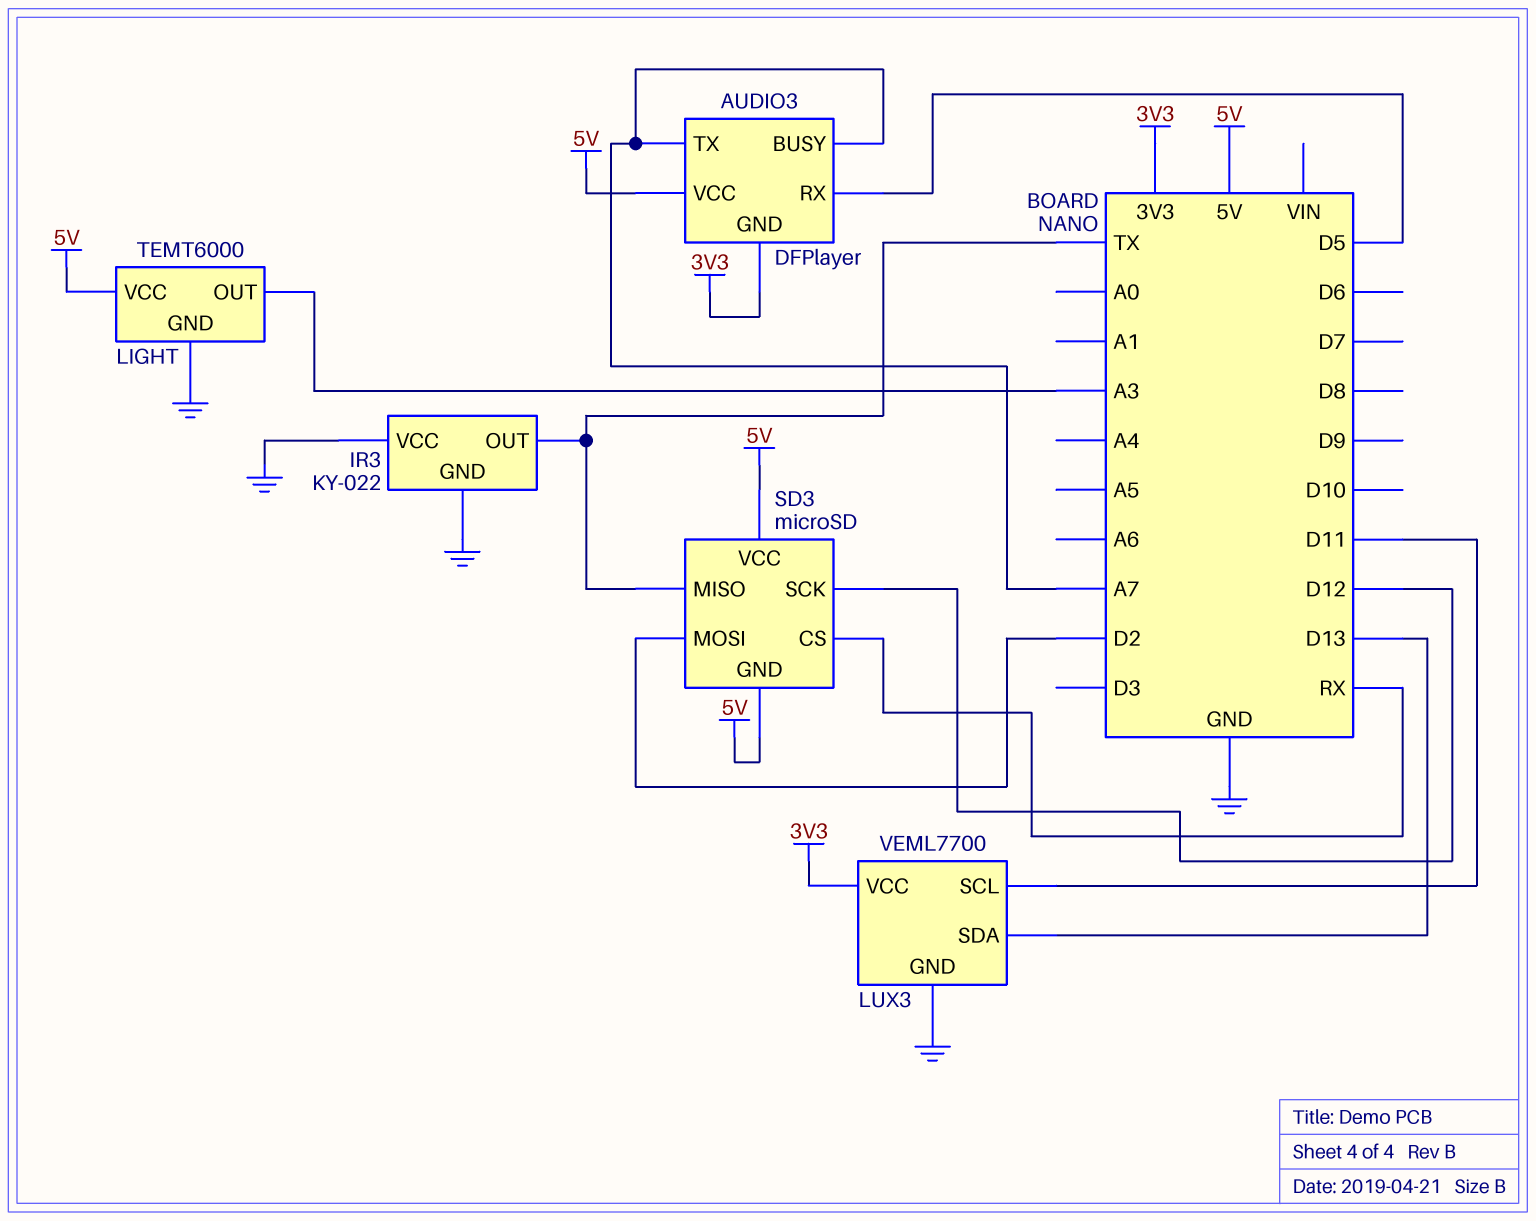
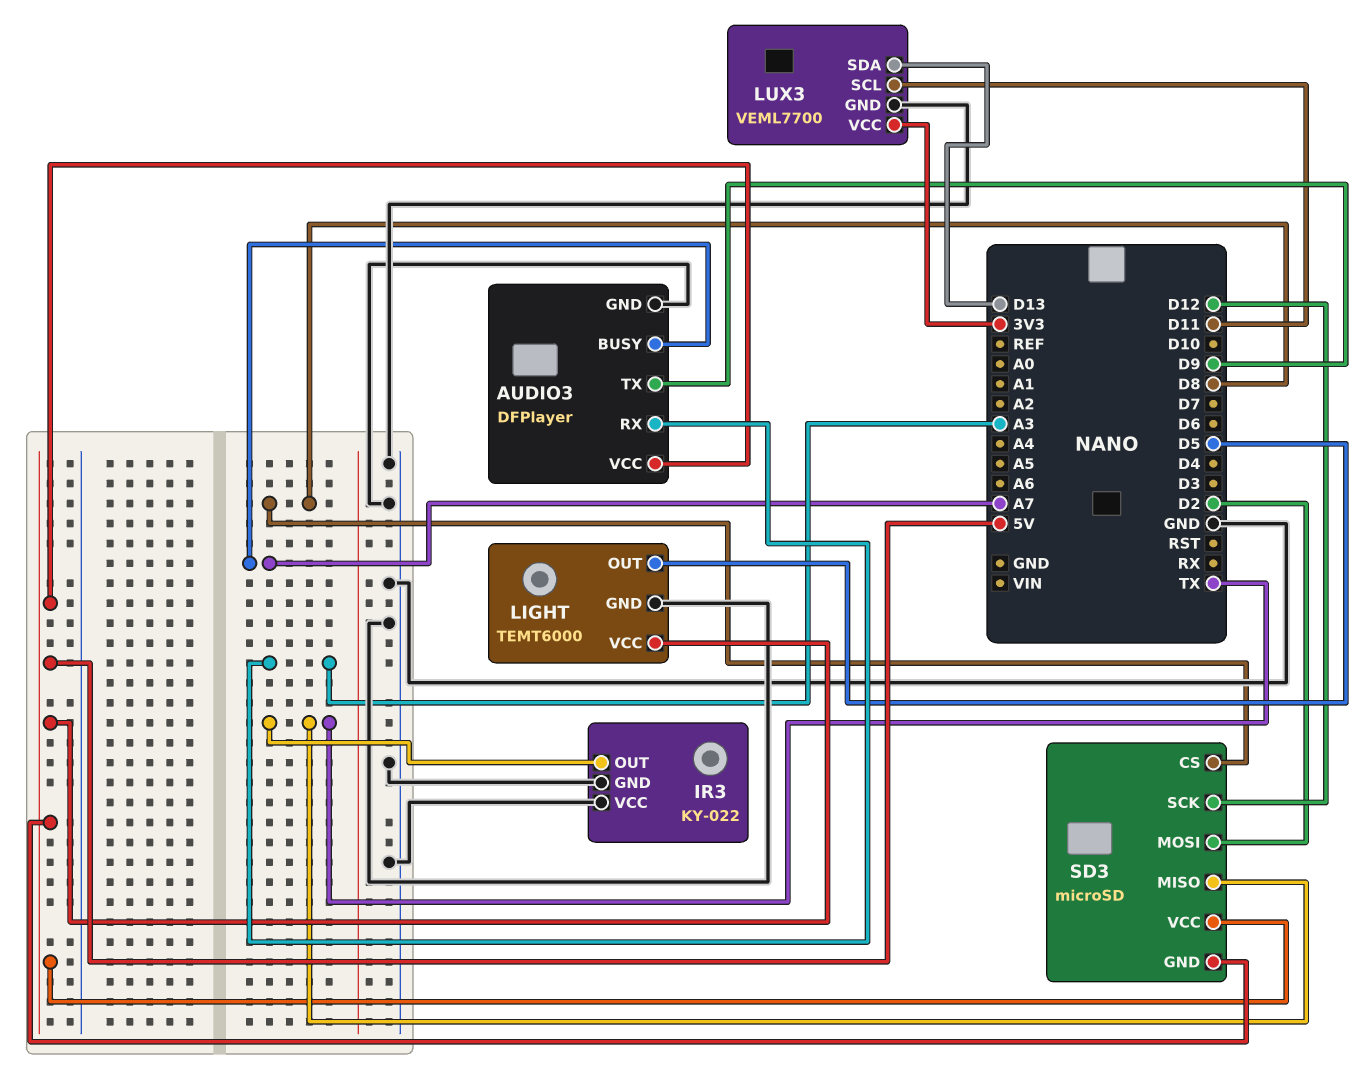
AUDIO3 pin GND: 3V3 -> GND
AUDIO3 pin RX: D5 -> A3
AUDIO3 pin TX: A7 -> D9
LIGHT pin OUT: A3 -> D5
SD3 pin CS: RX -> D8

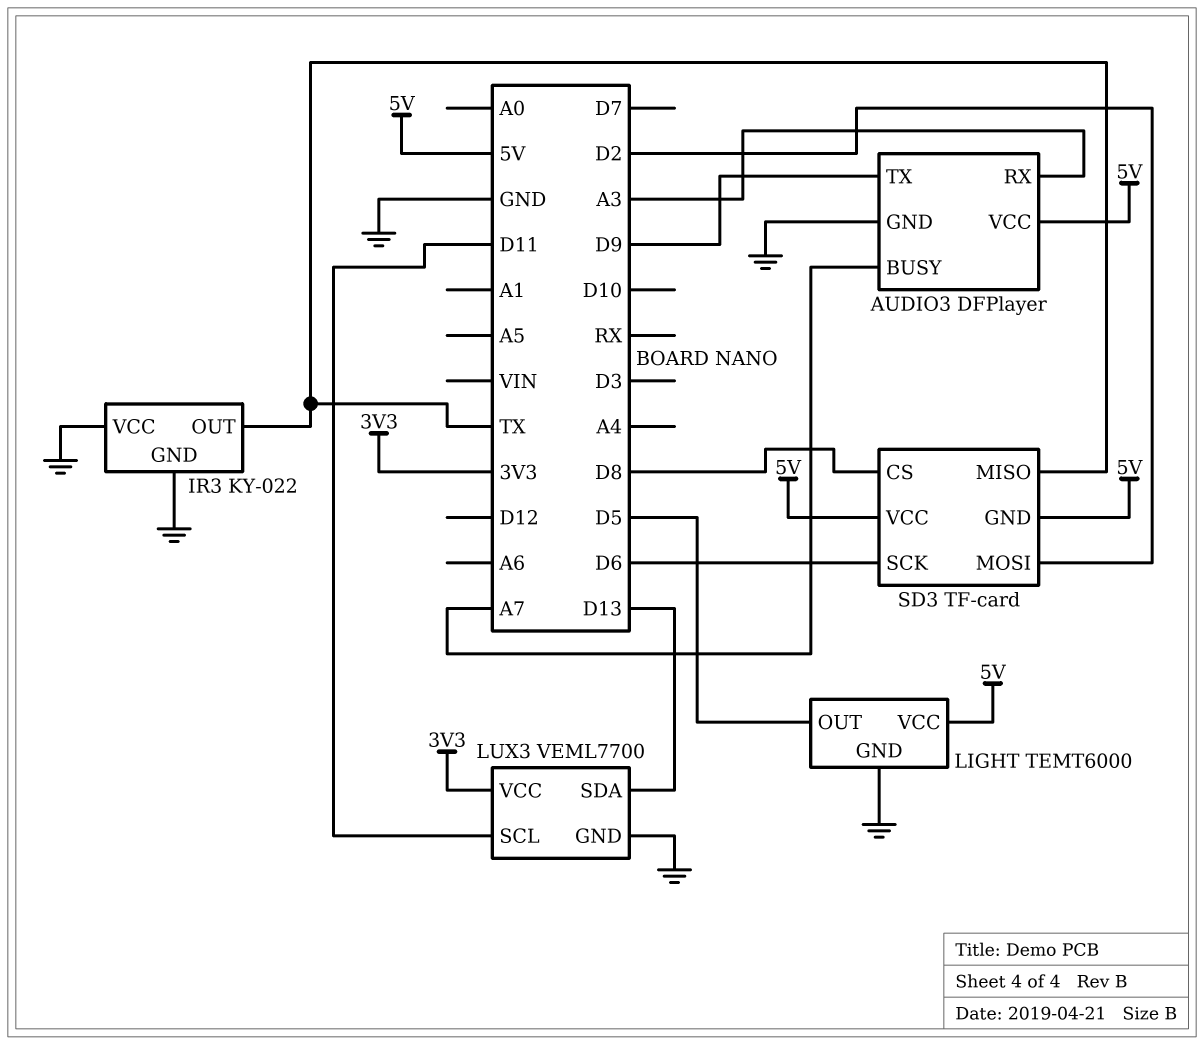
SD3: microSD -> TF-card
SD3 pin SCK: D12 -> D6

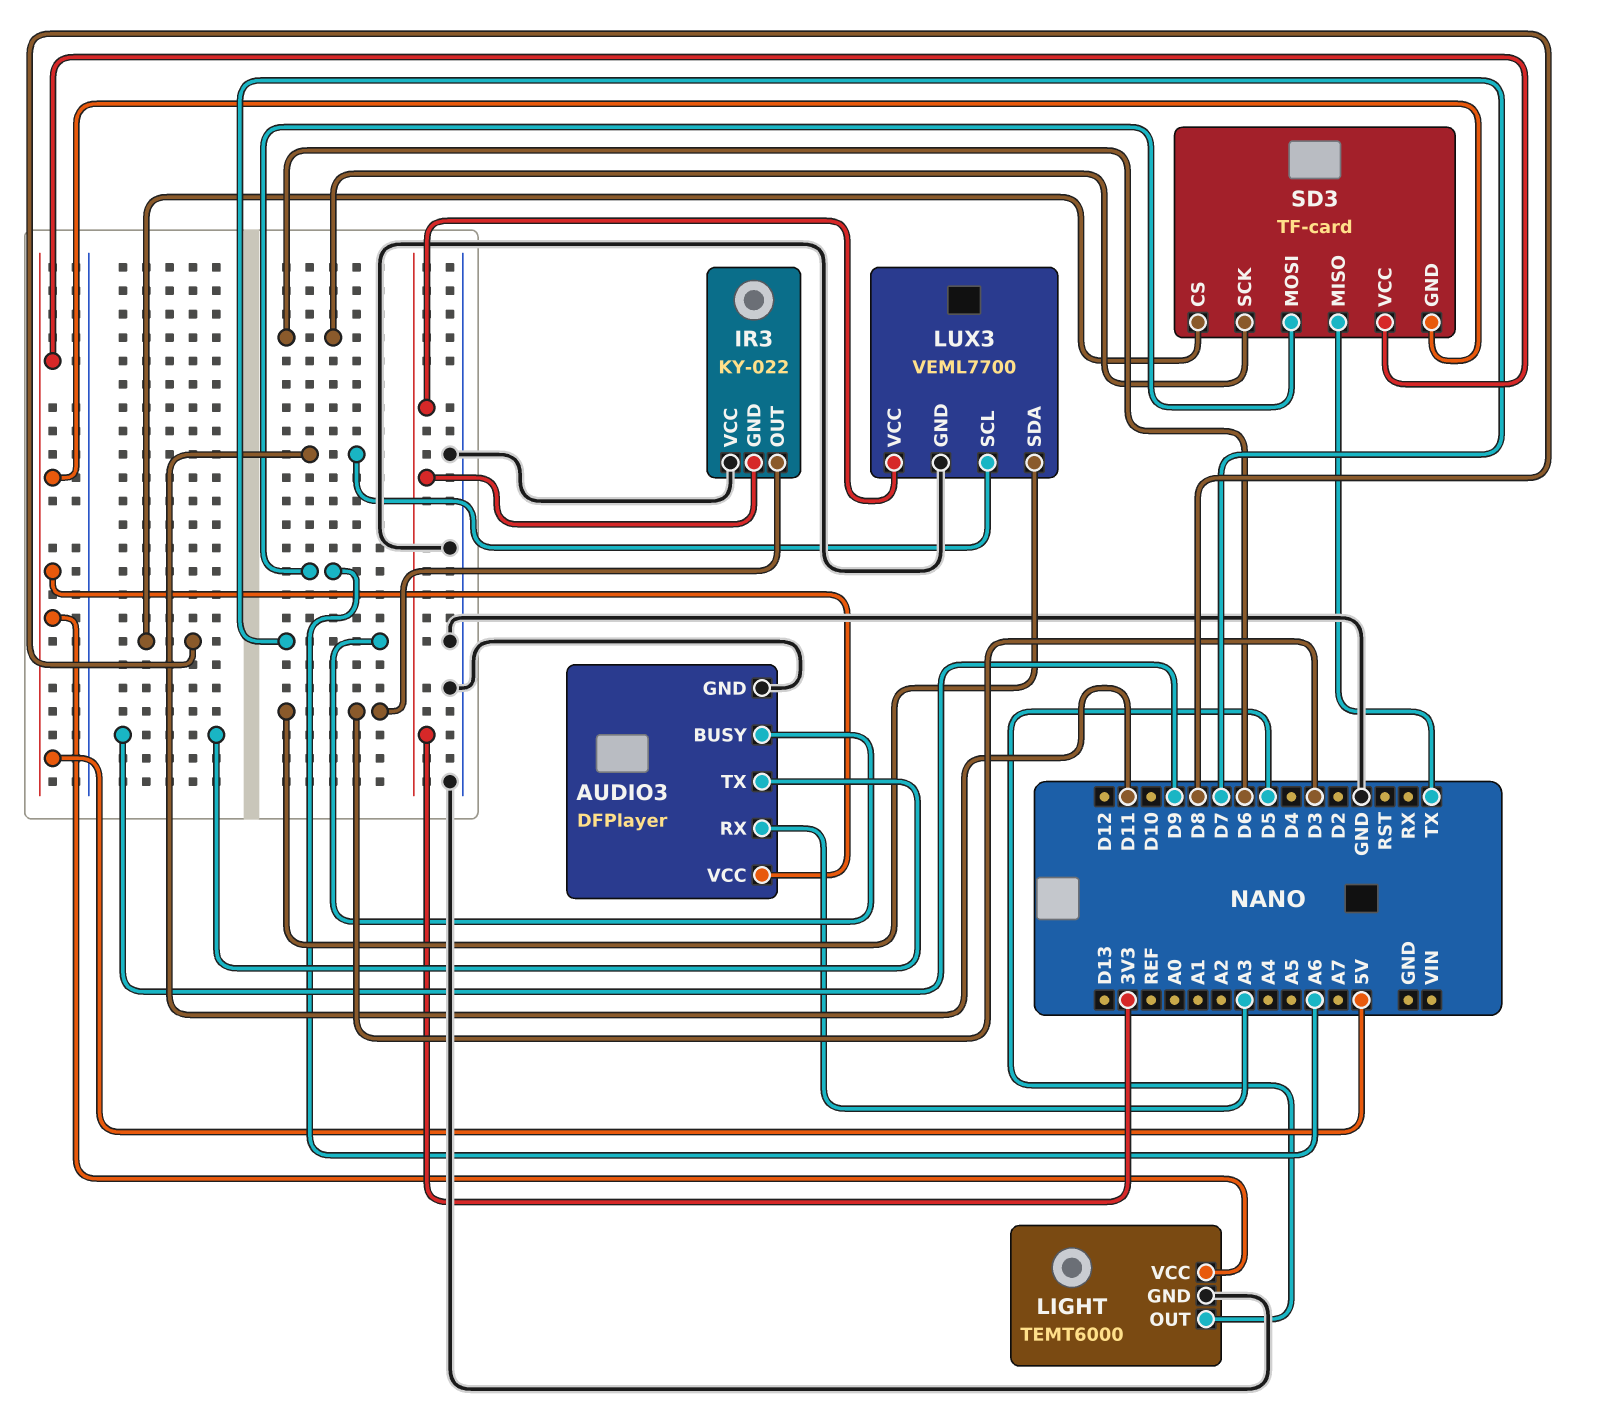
AUDIO3 pin BUSY: A7 -> D7
IR3 pin GND: GND -> 3V3
IR3 pin OUT: TX -> D3
LUX3 pin SDA: D13 -> D3
SD3 pin MOSI: D2 -> A6

